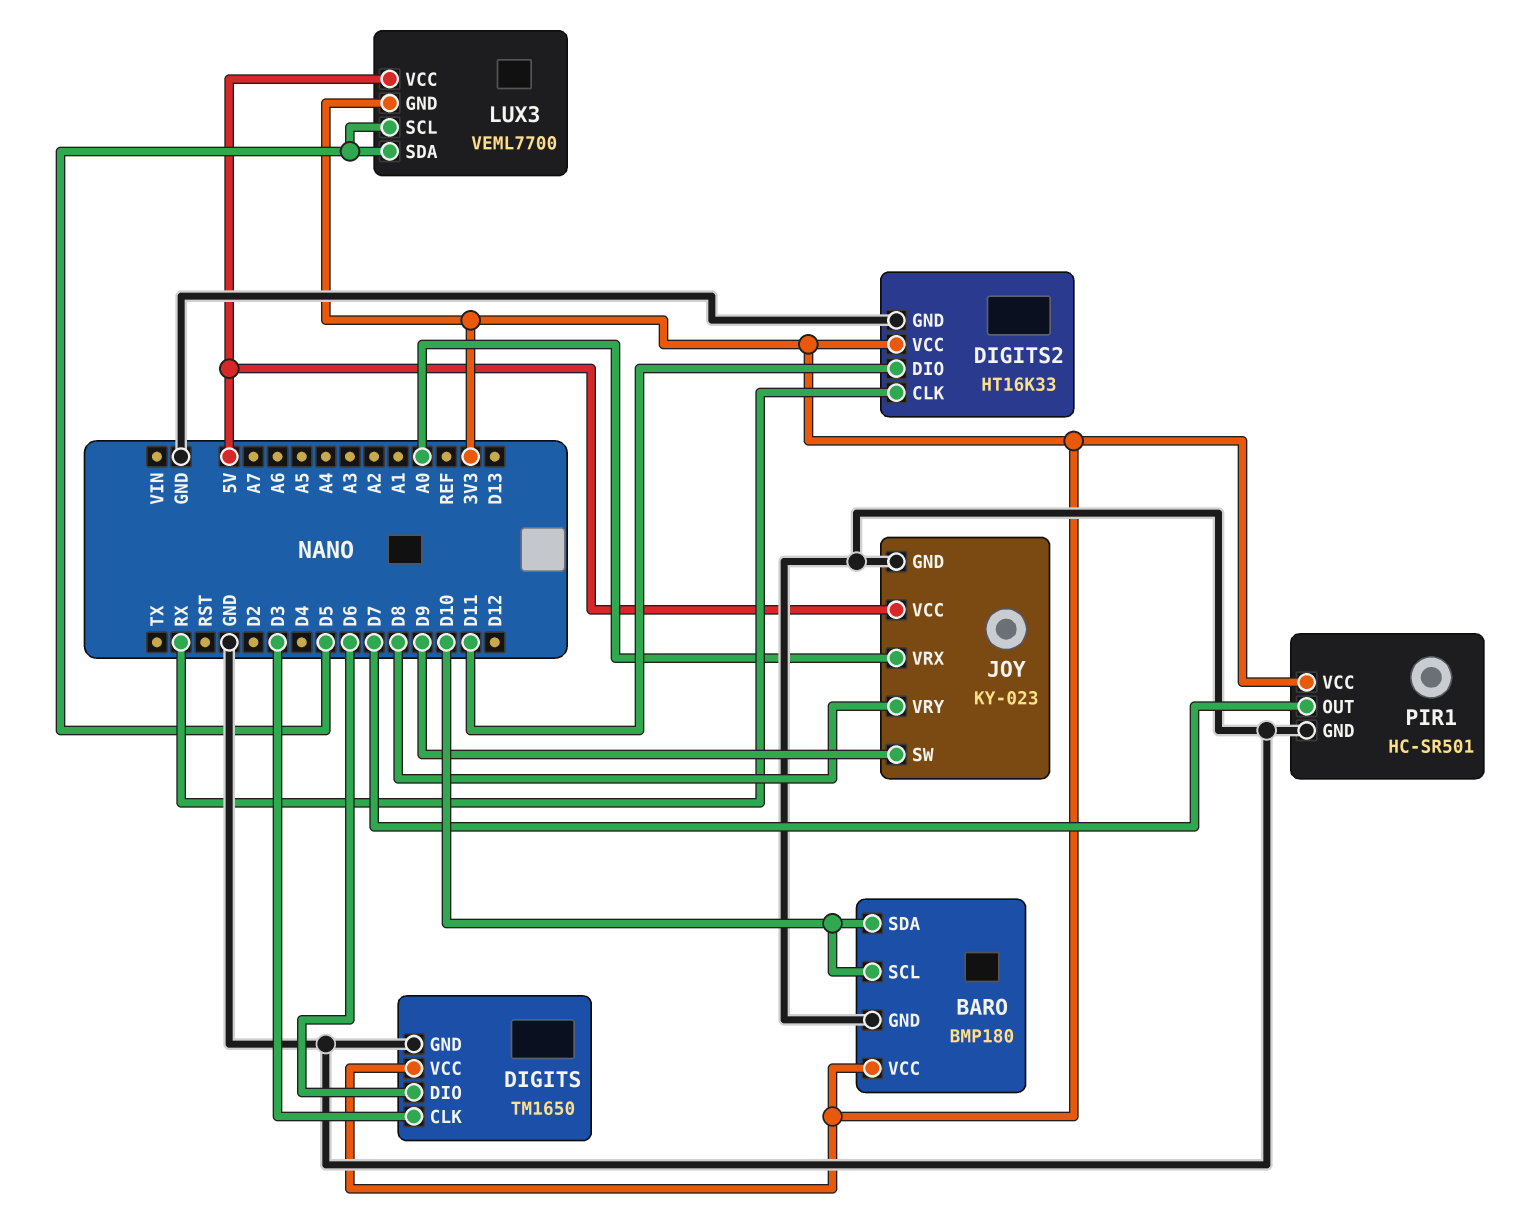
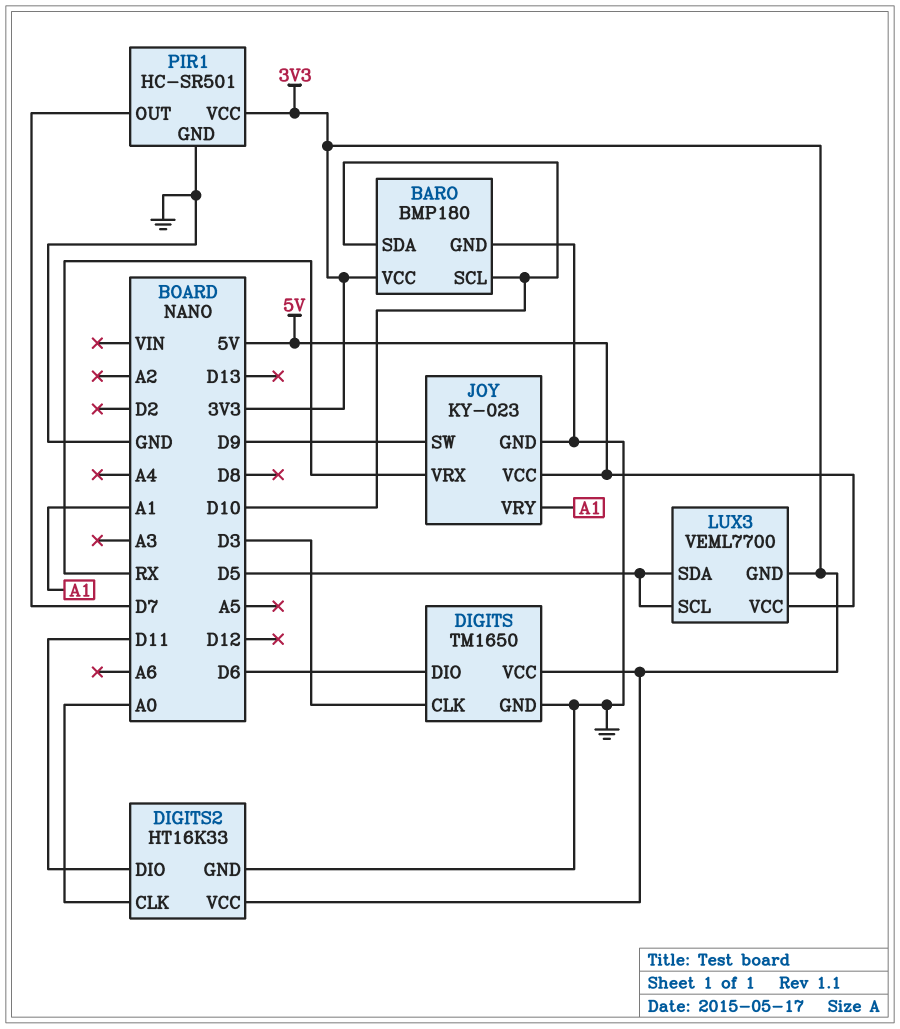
DIGITS2 pin CLK: RX -> A0
JOY pin VRX: A0 -> RX
JOY pin VRY: D8 -> A1

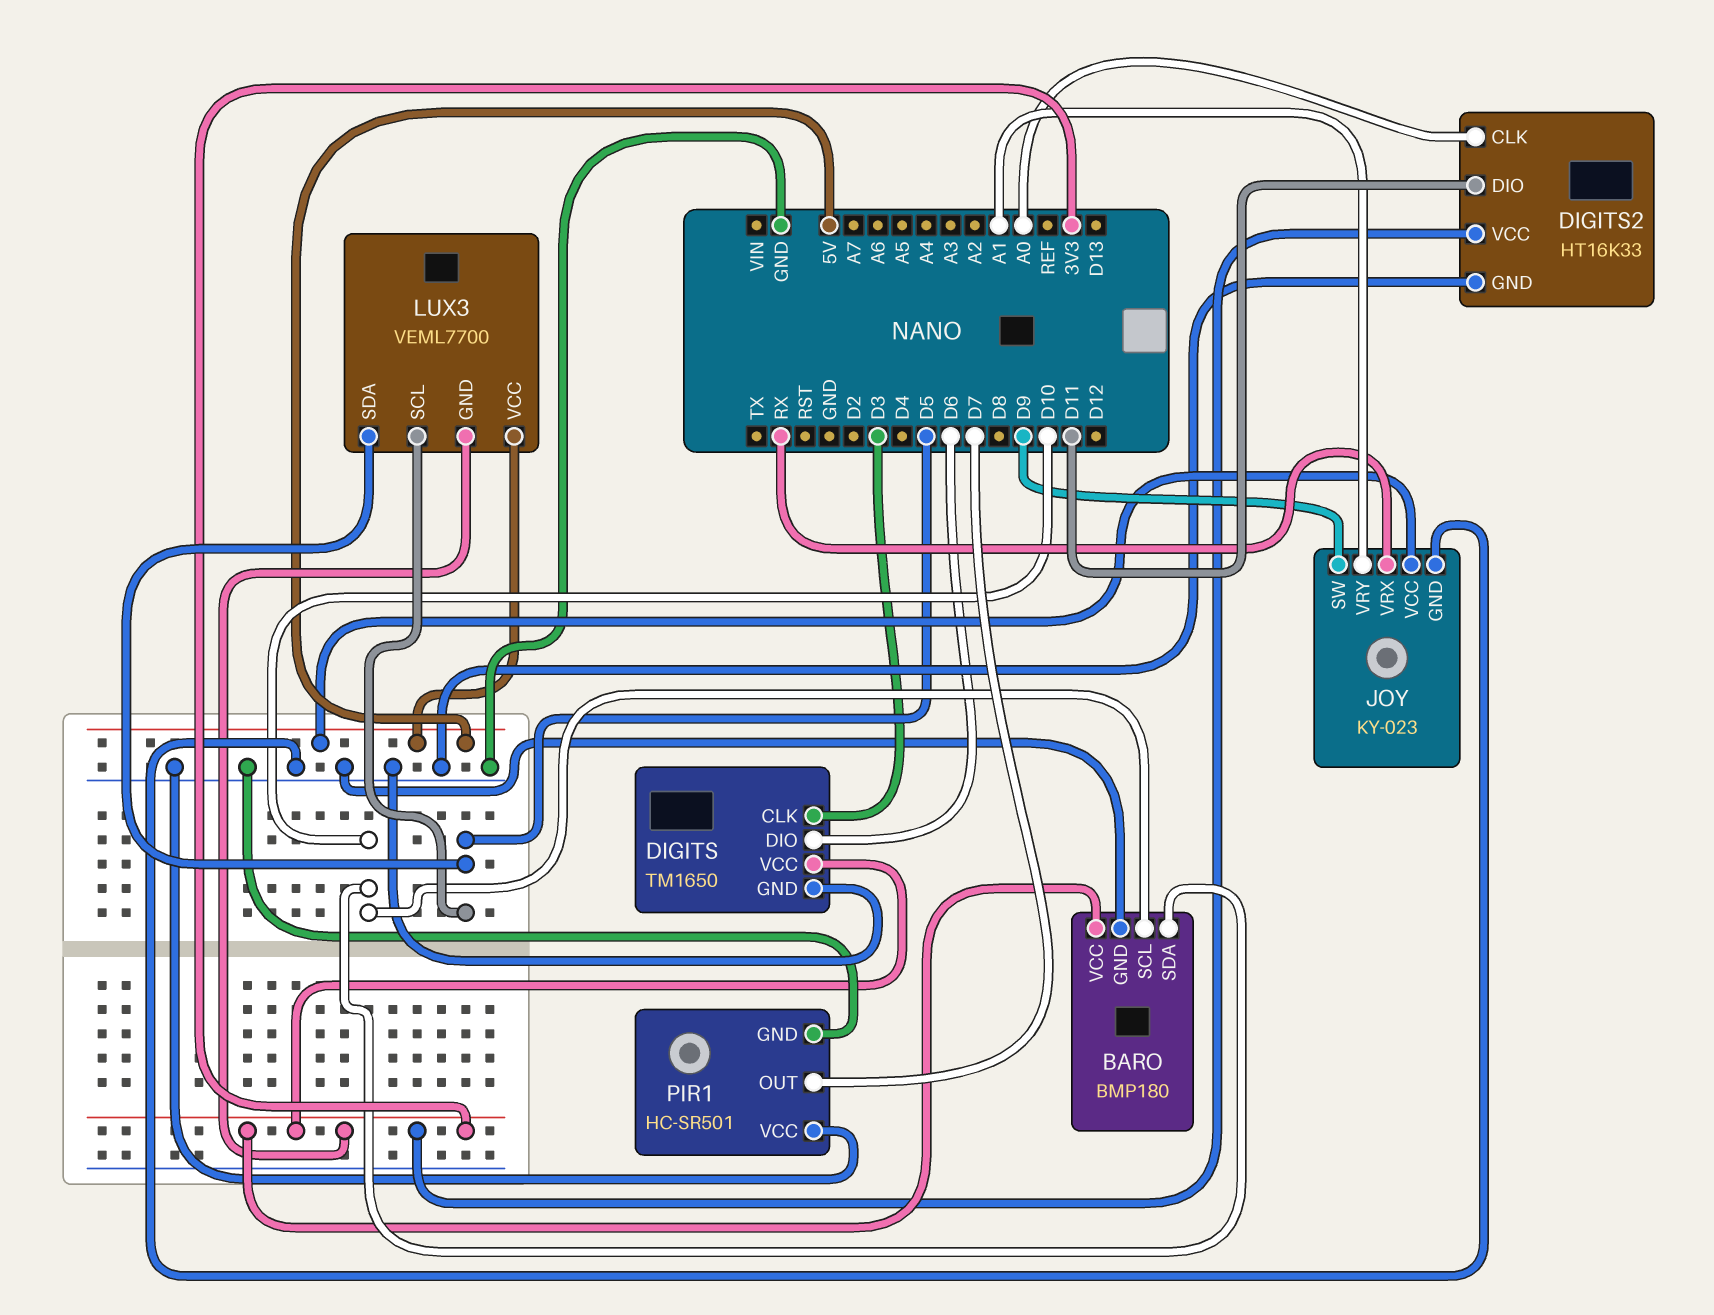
PIR1 pin VCC: 3V3 -> GND

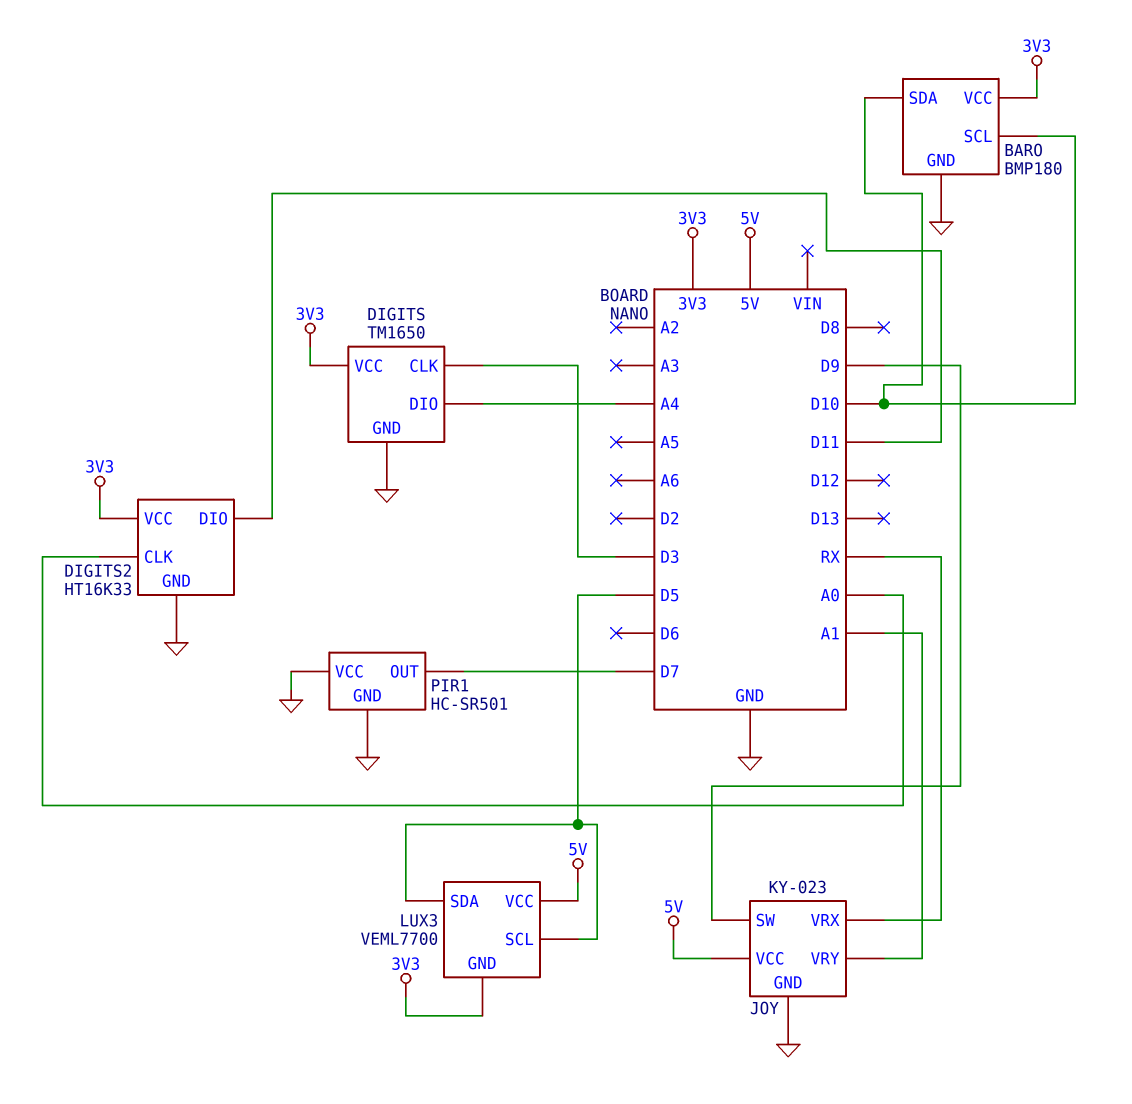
DIGITS pin DIO: D6 -> A4

